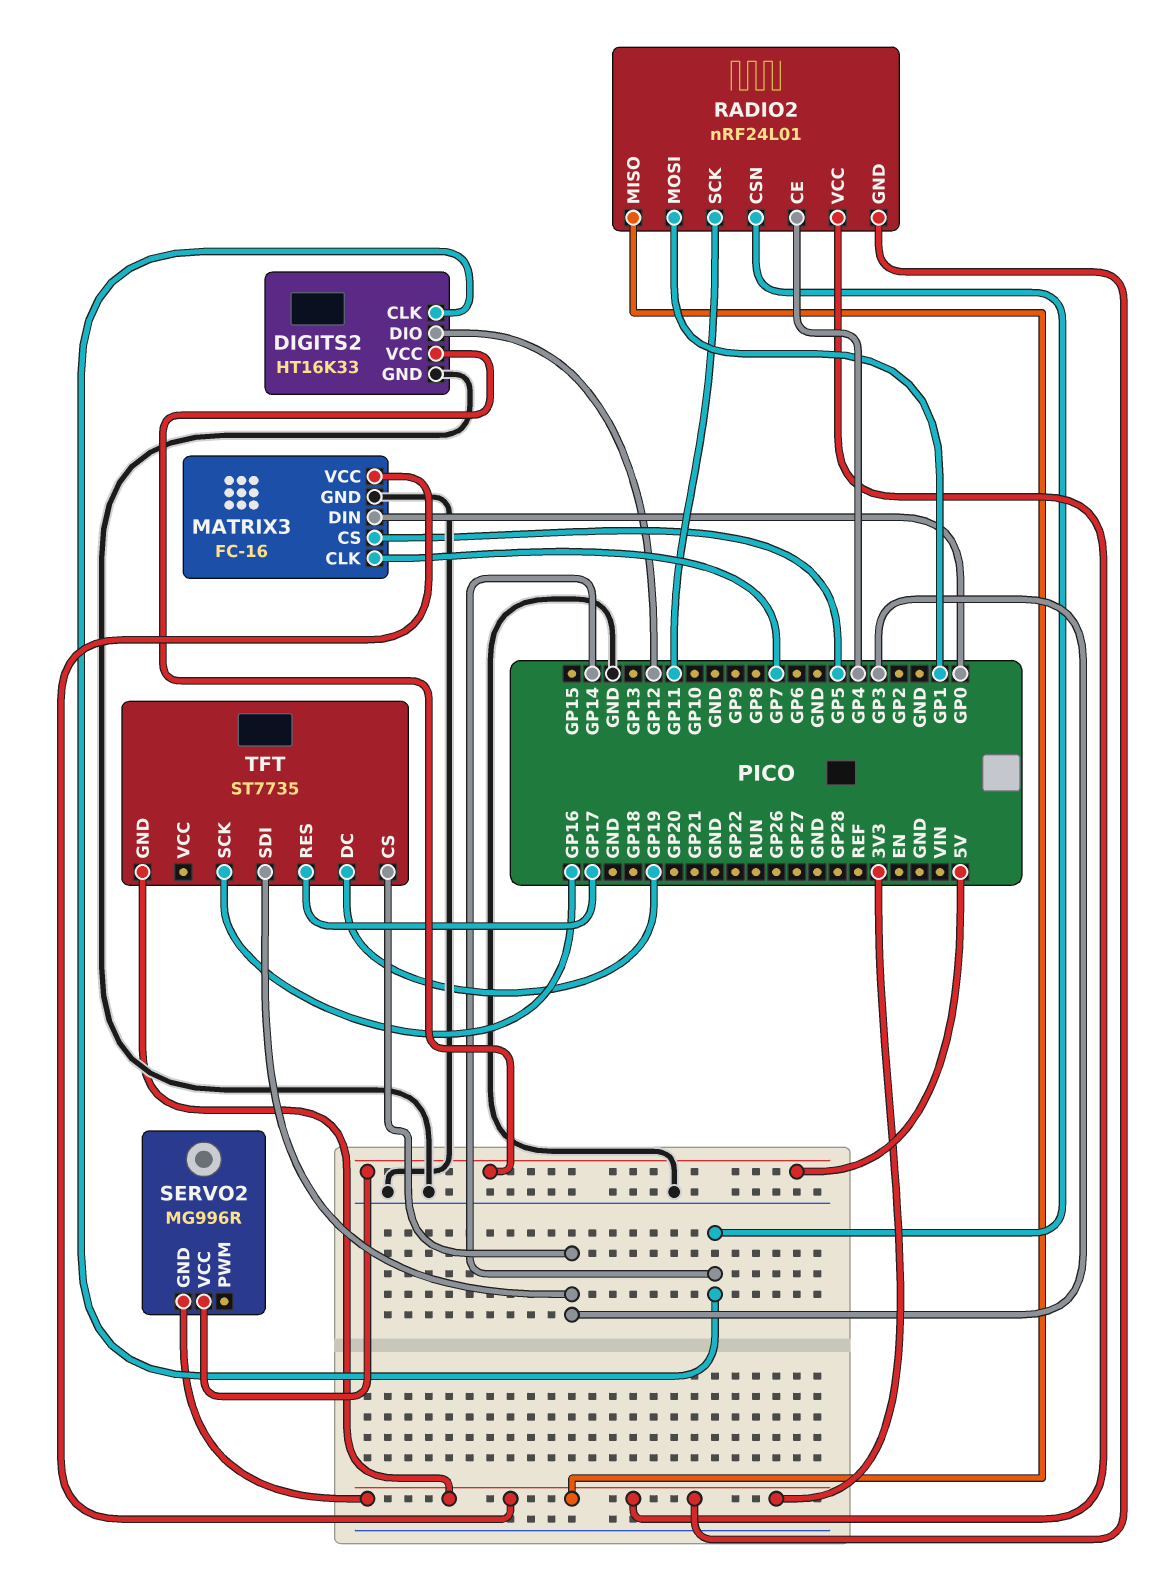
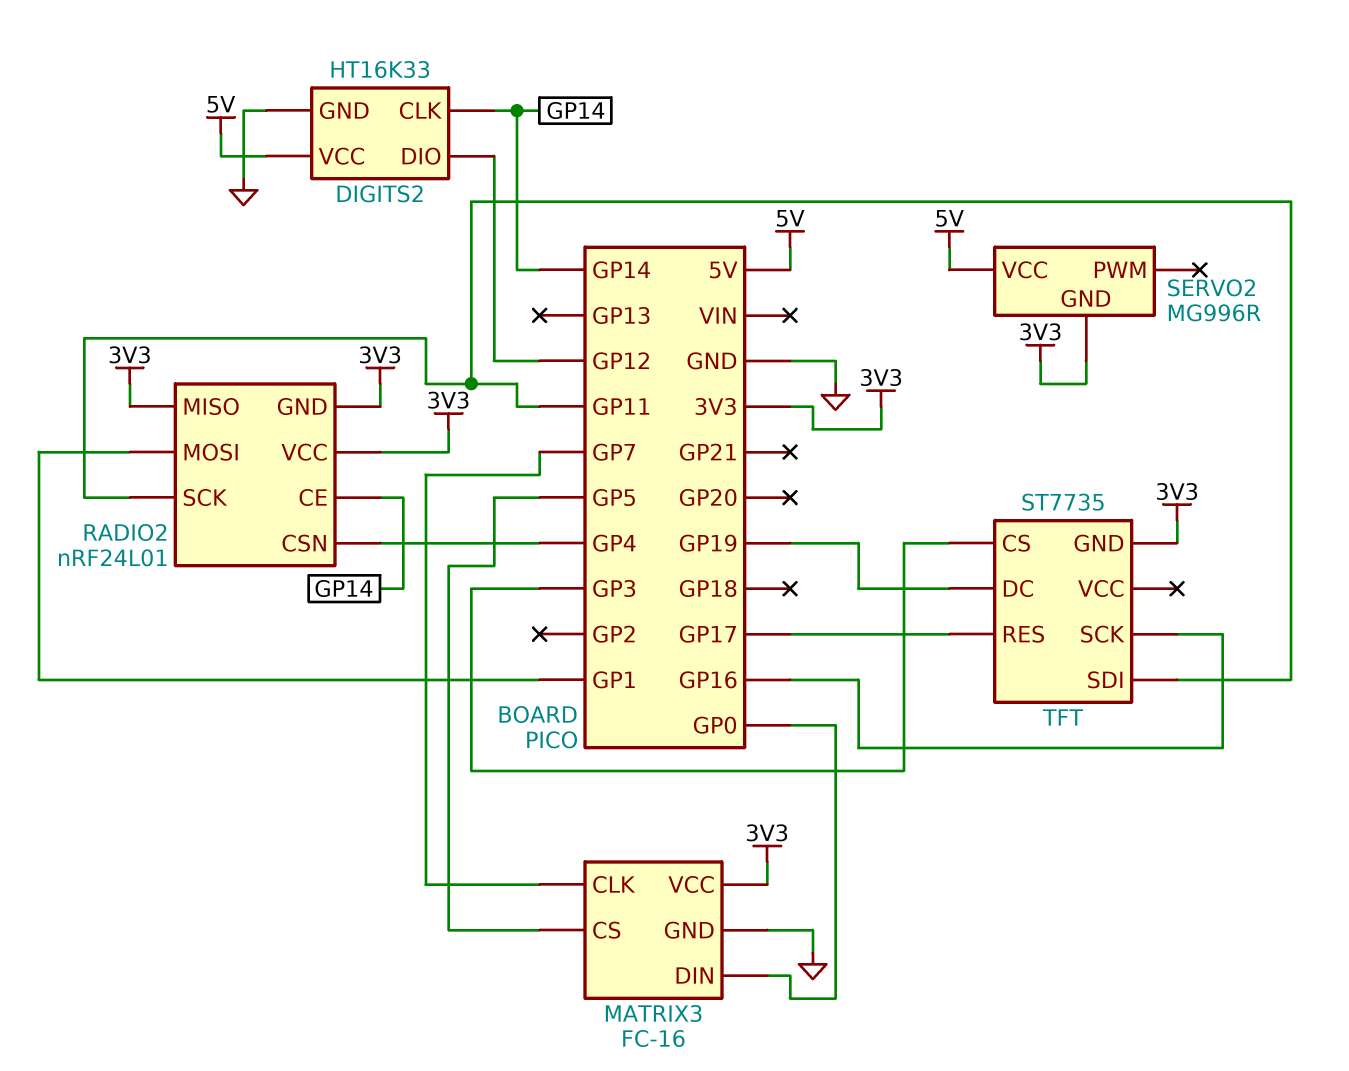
RADIO2 pin CE: GP4 -> GP14
RADIO2 pin CSN: GP14 -> GP4
TFT pin SDI: GP3 -> GP11

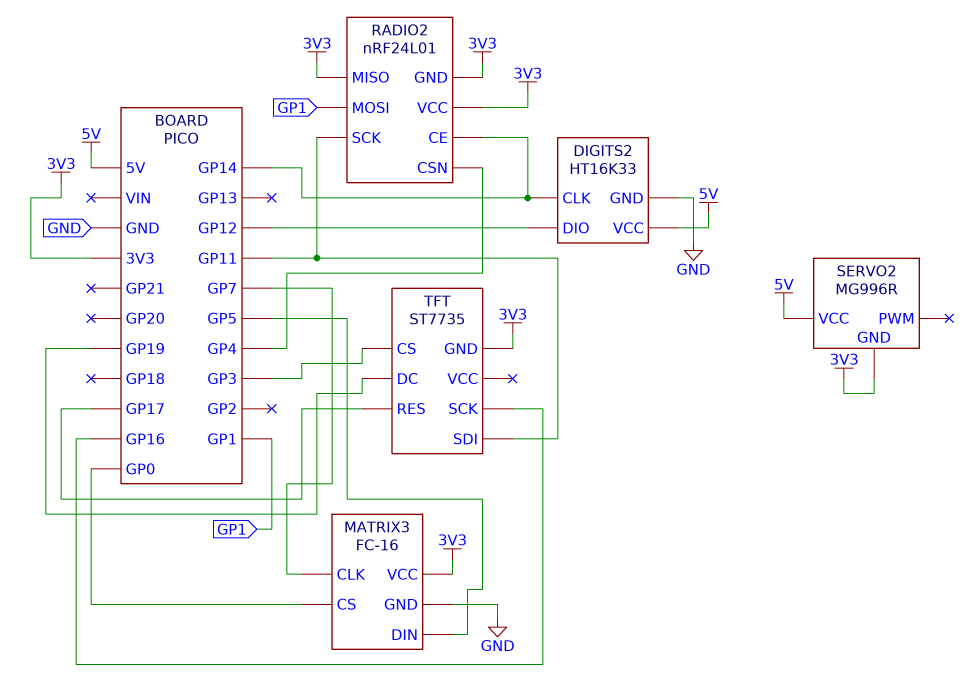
MATRIX3 pin CS: GP5 -> GP0
MATRIX3 pin DIN: GP0 -> GP5

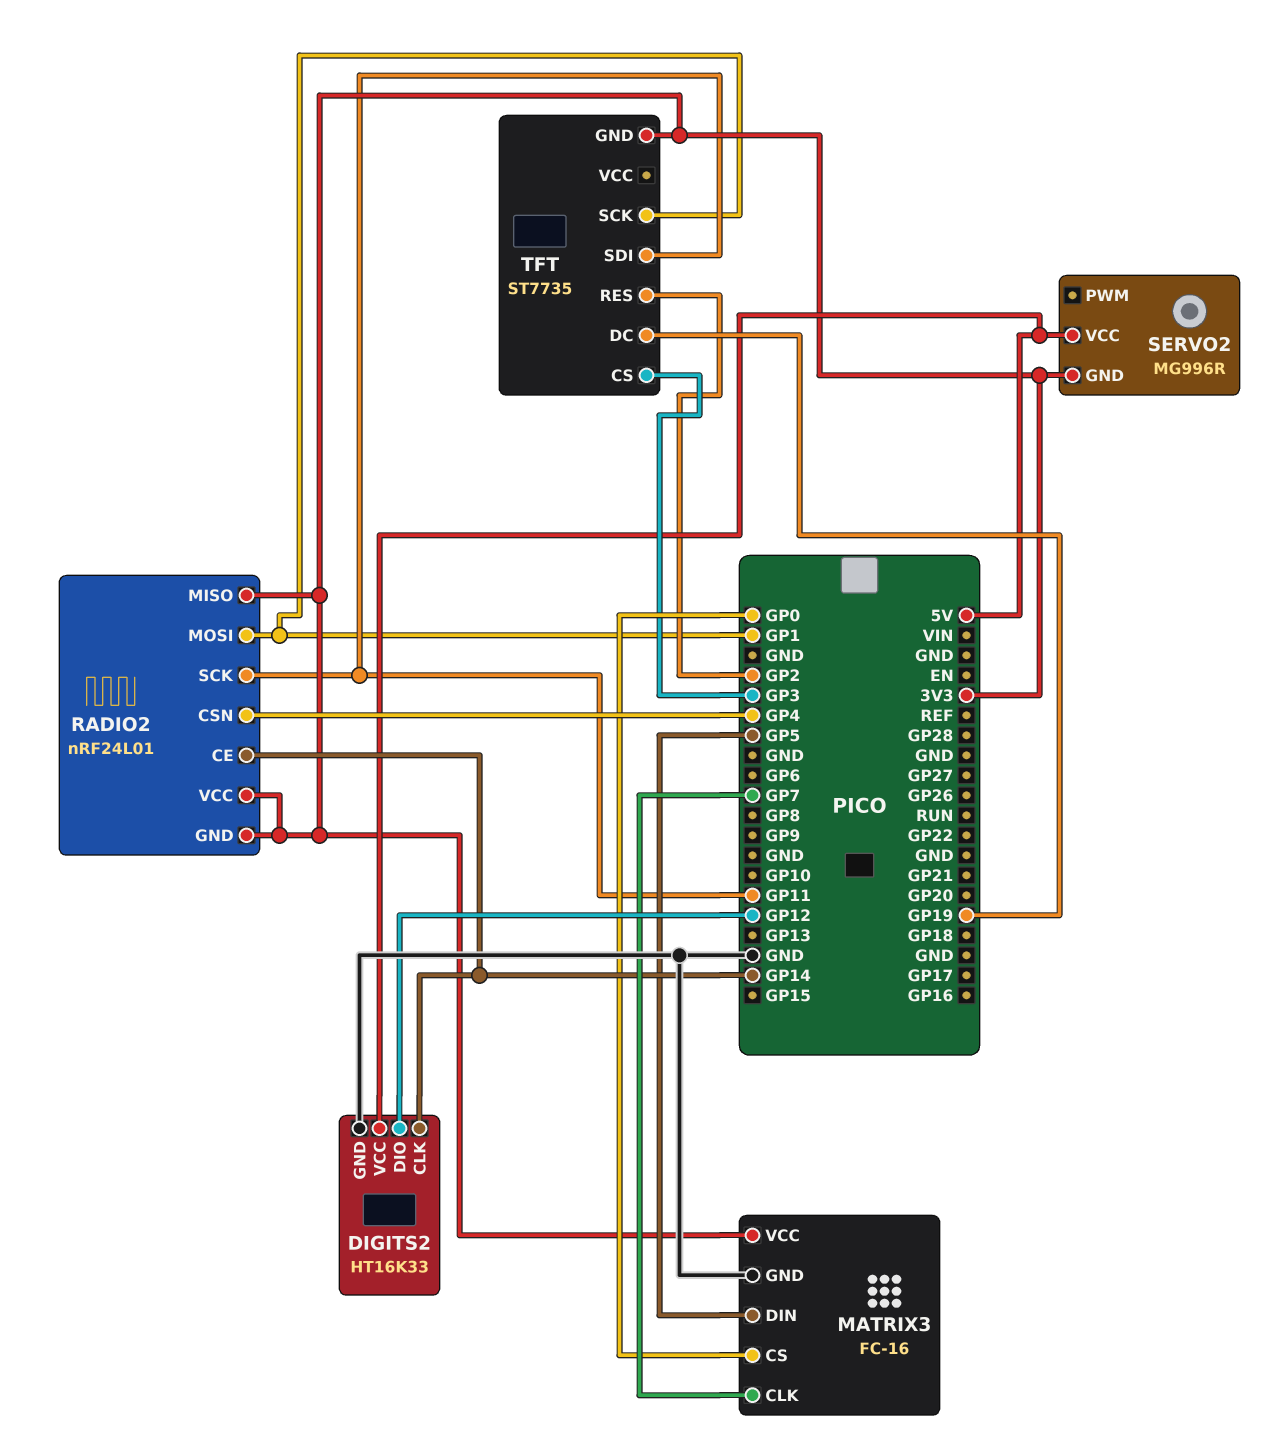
TFT pin RES: GP17 -> GP2
TFT pin SCK: GP16 -> GP1

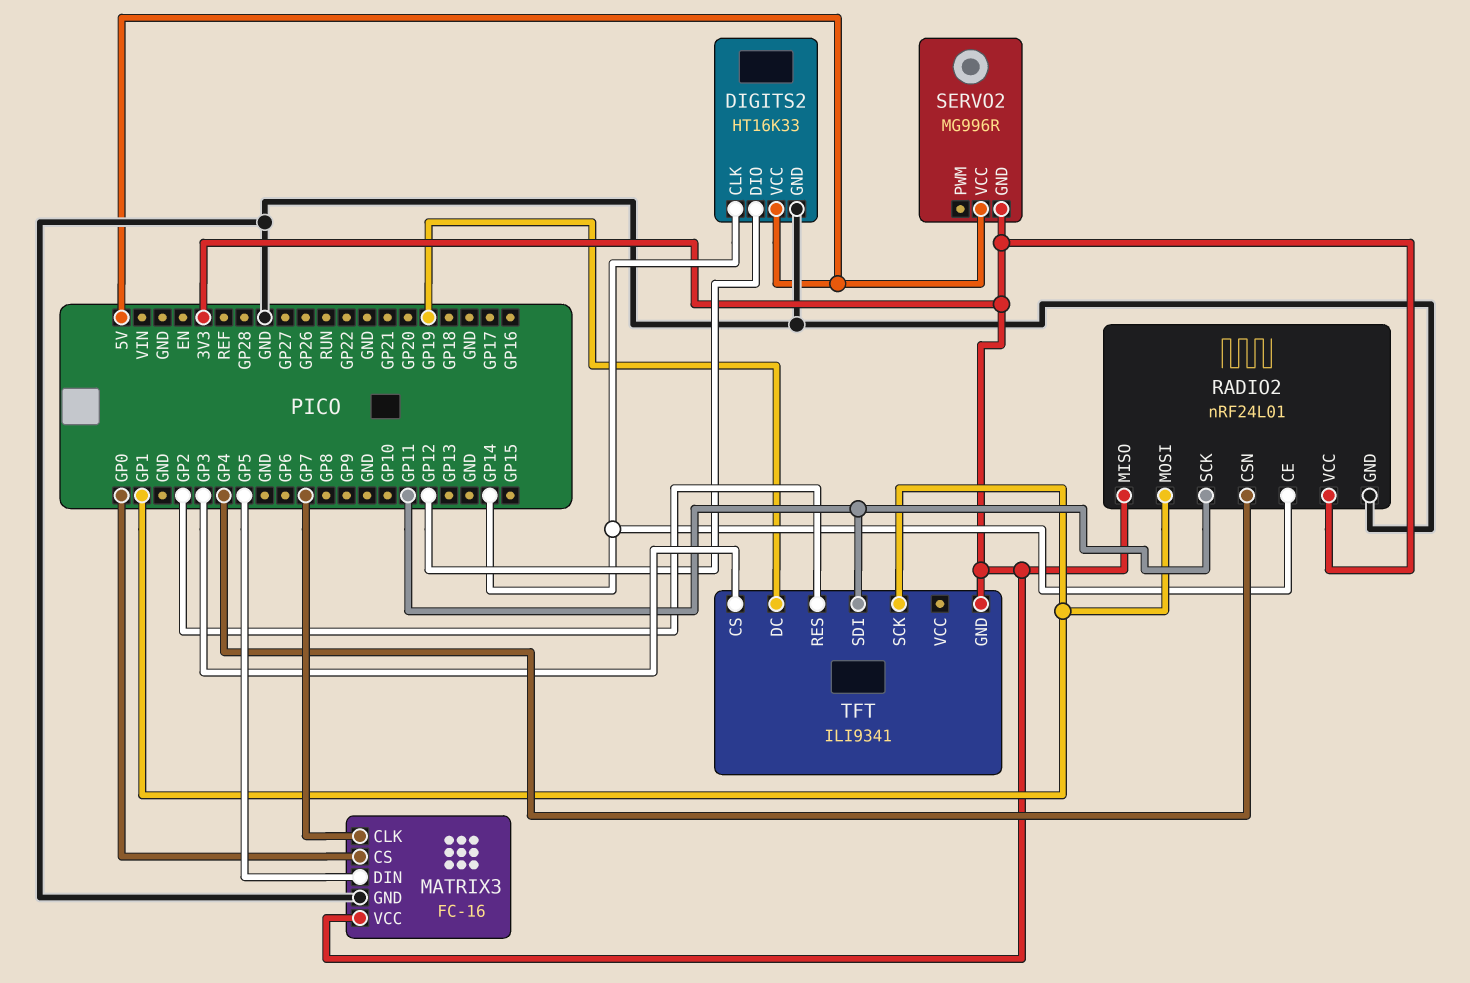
RADIO2 pin GND: 3V3 -> GND
TFT: ST7735 -> ILI9341

